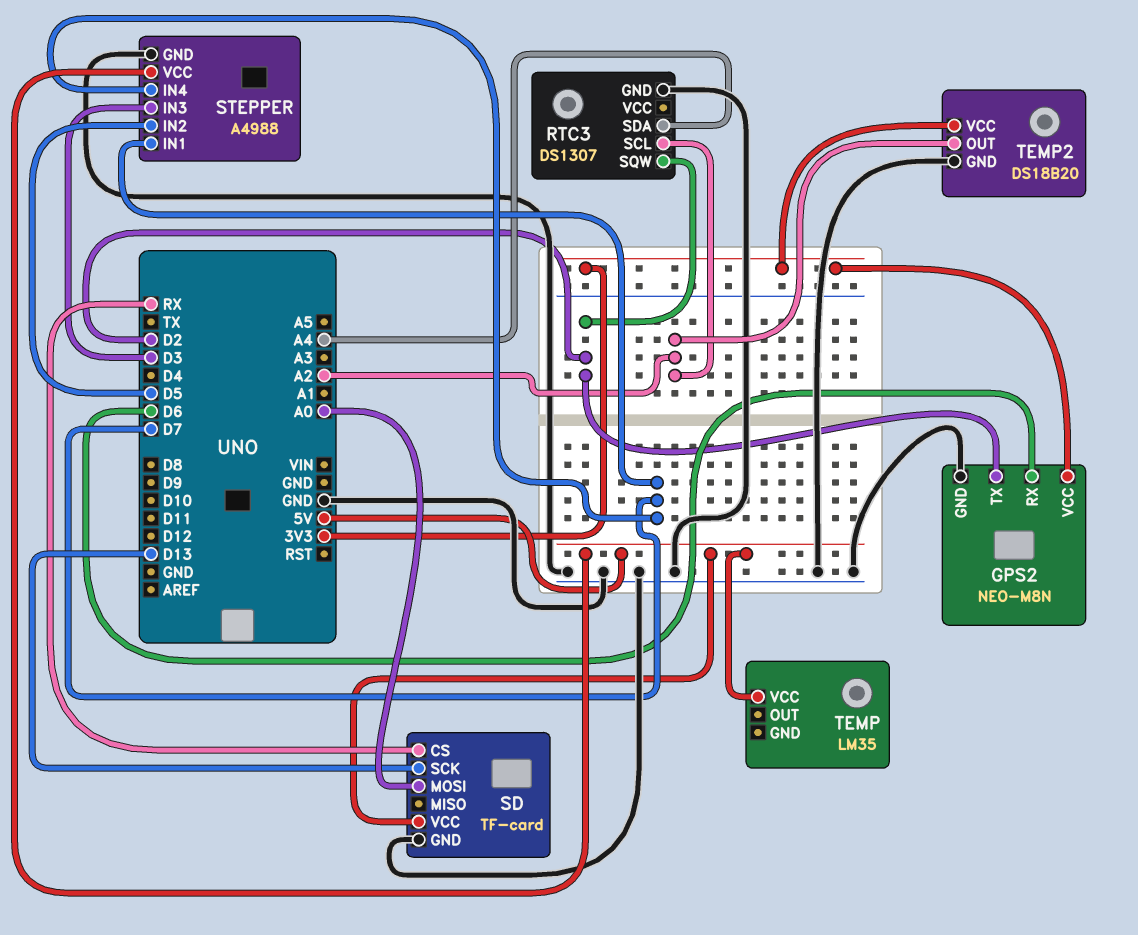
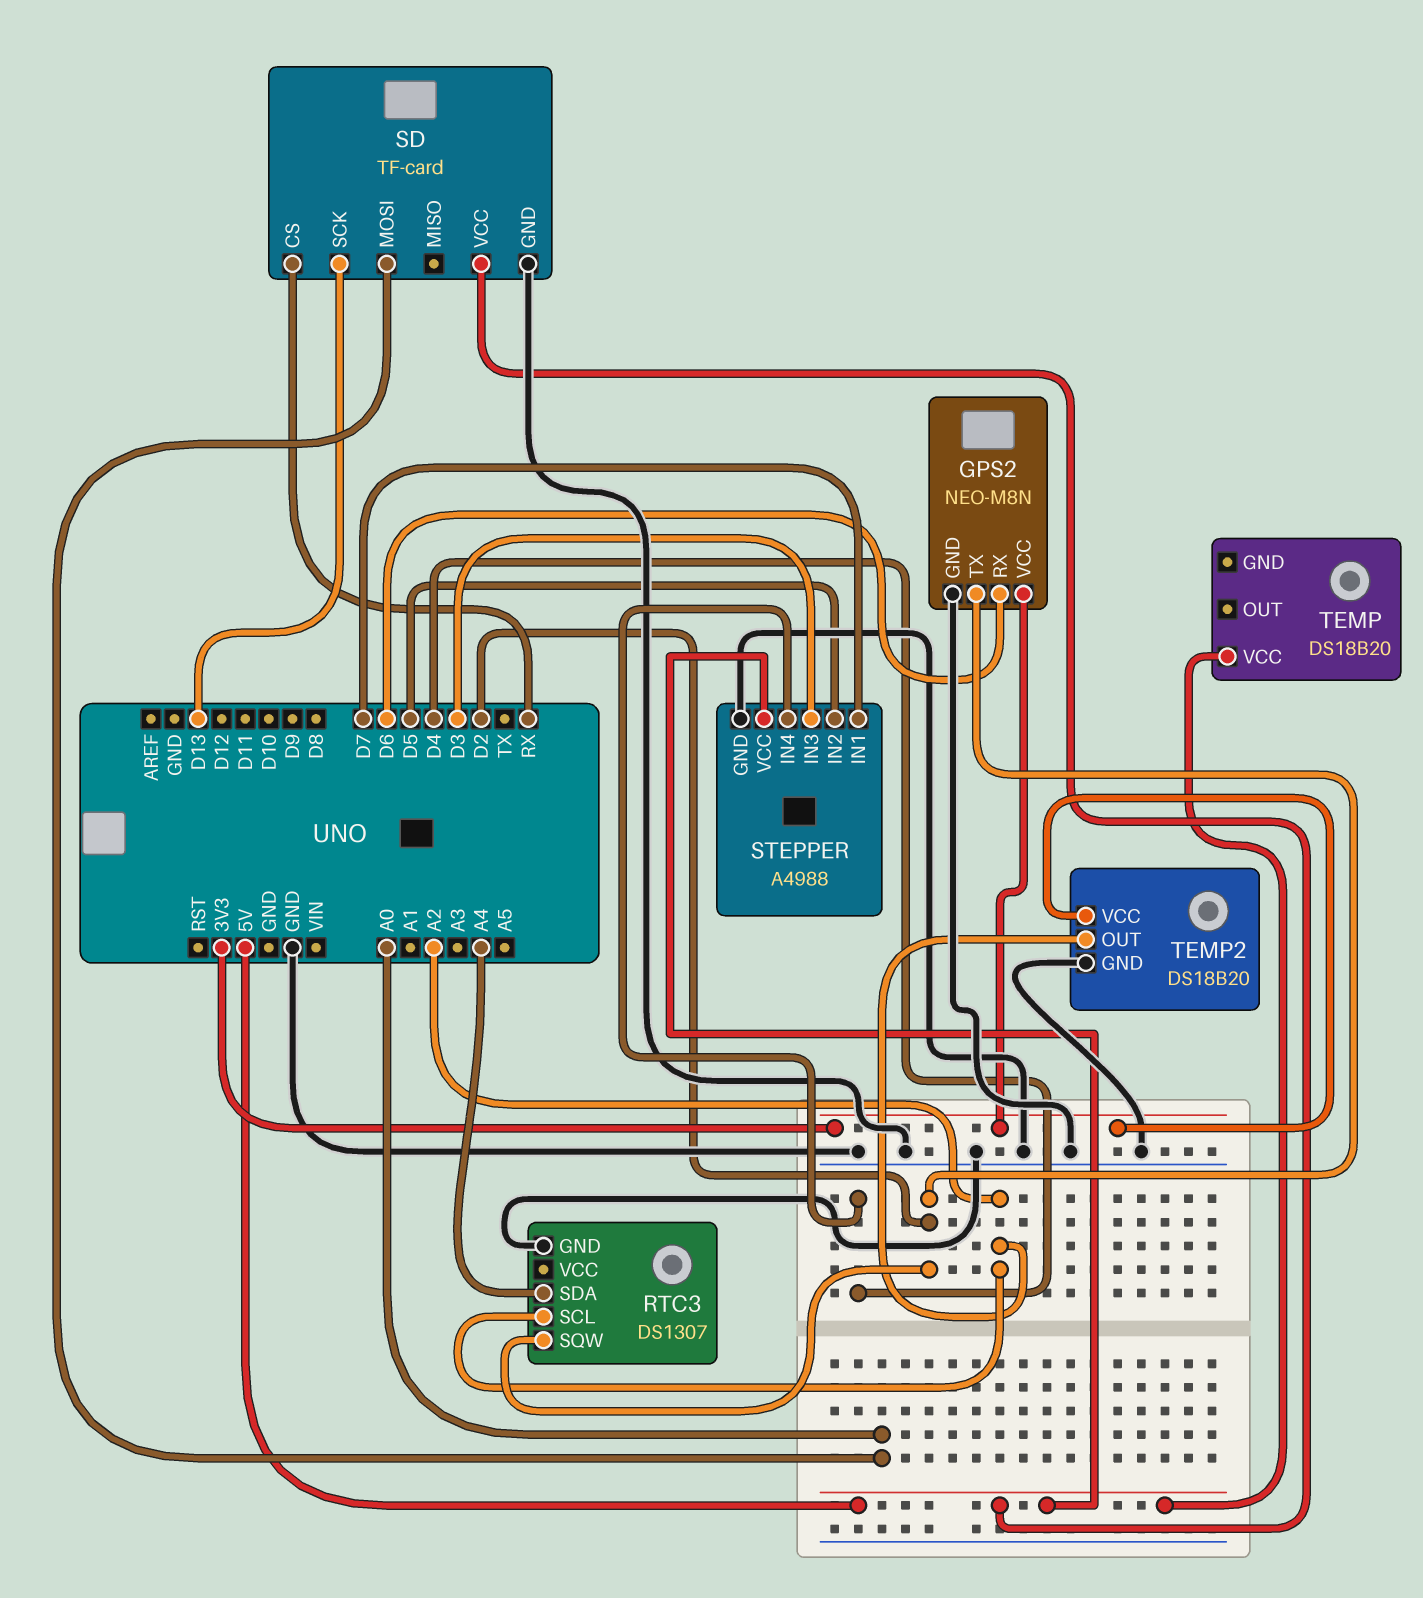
STEPPER pin IN4: D7 -> D4
TEMP: LM35 -> DS18B20

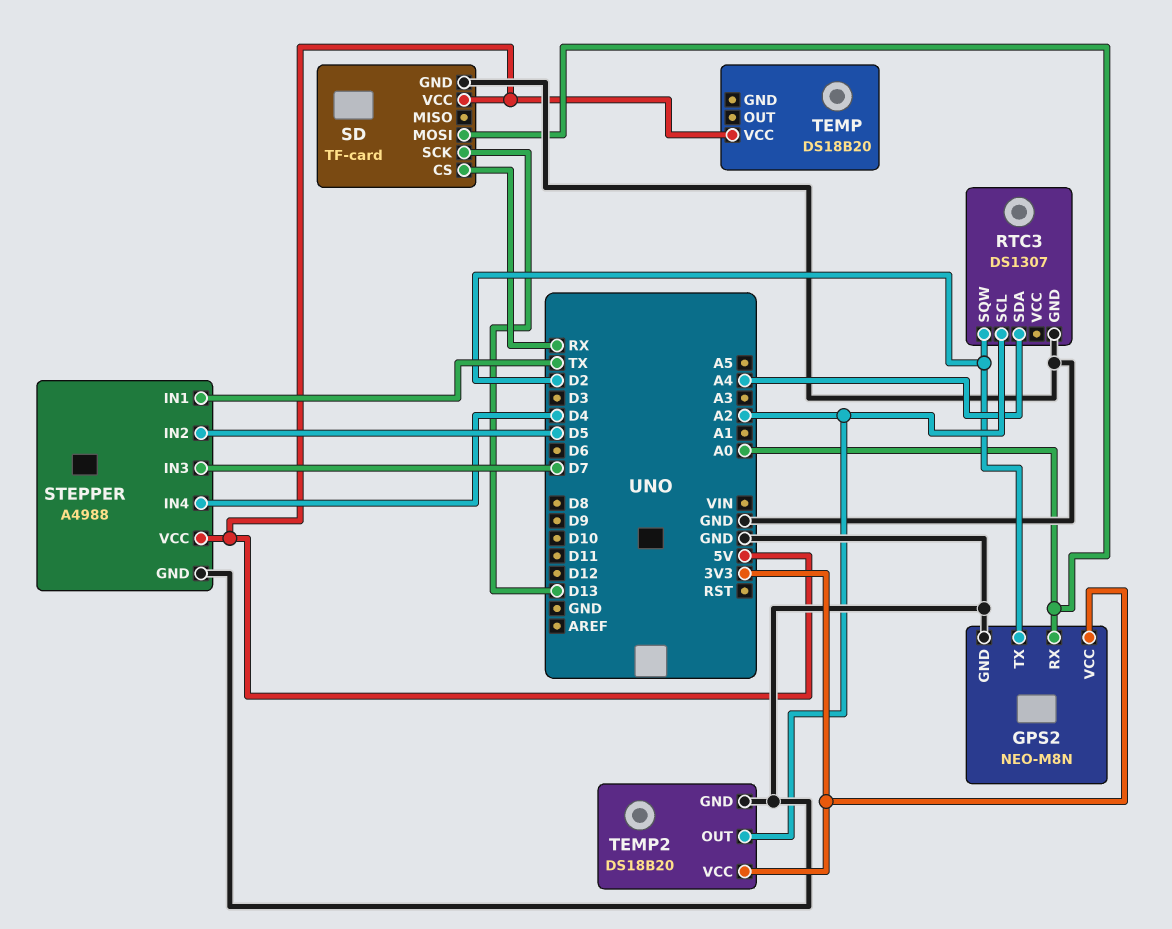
GPS2 pin RX: D6 -> A0
STEPPER pin IN1: D7 -> TX
STEPPER pin IN3: D3 -> D7

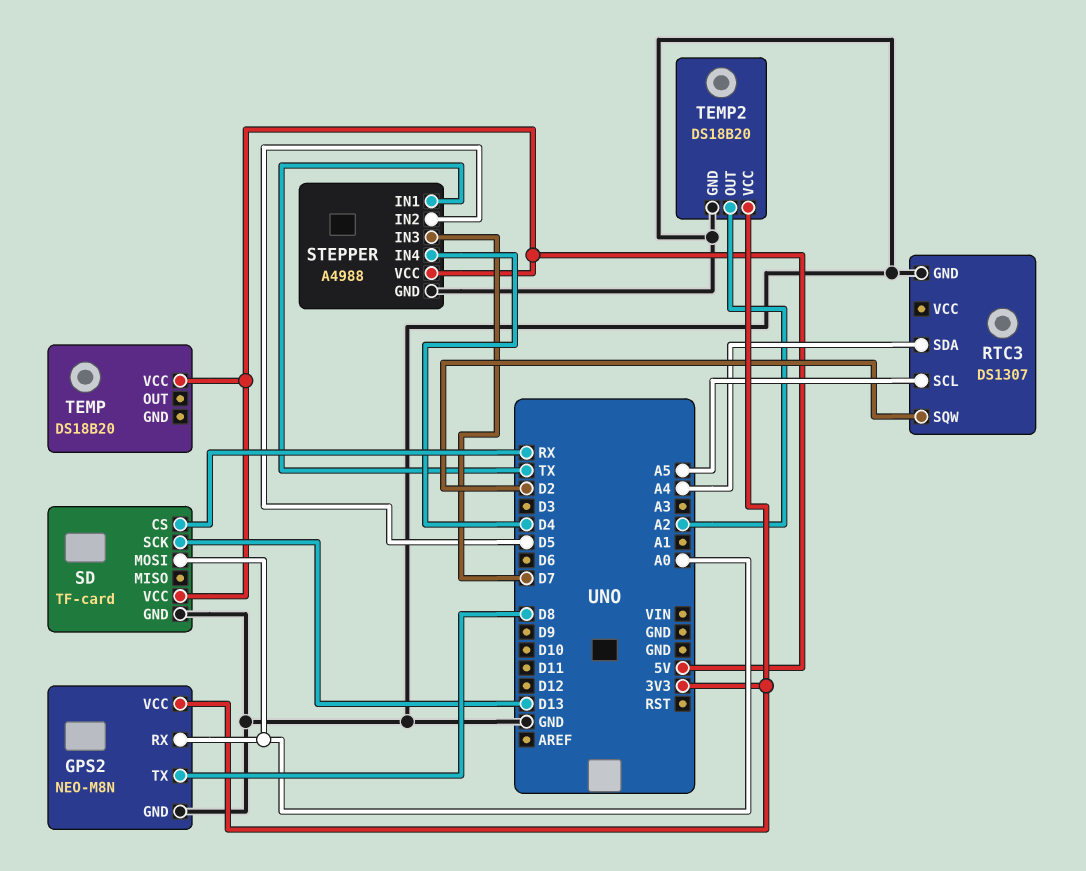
GPS2 pin TX: D2 -> D8
RTC3 pin SCL: A2 -> A5

